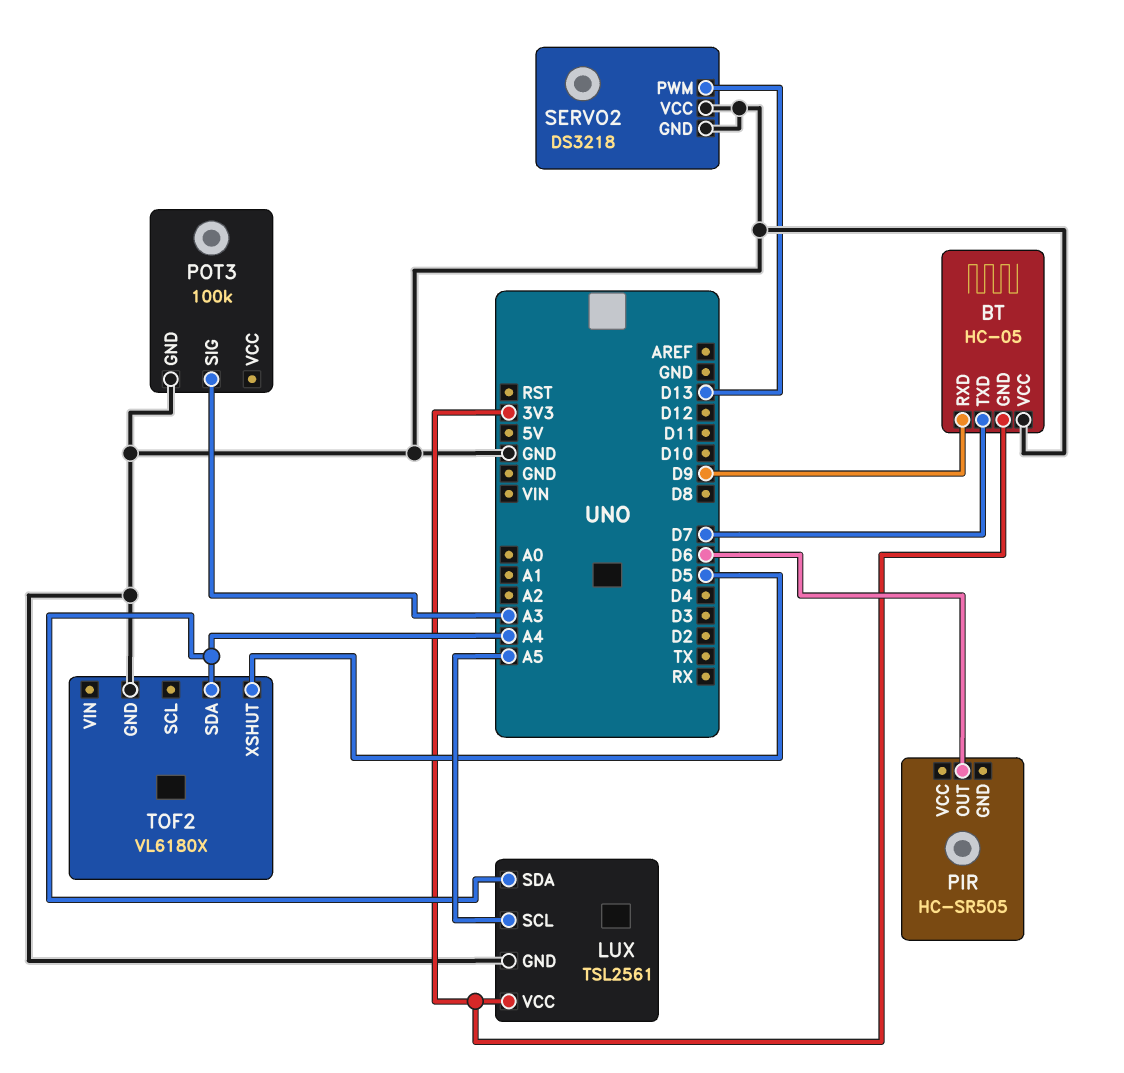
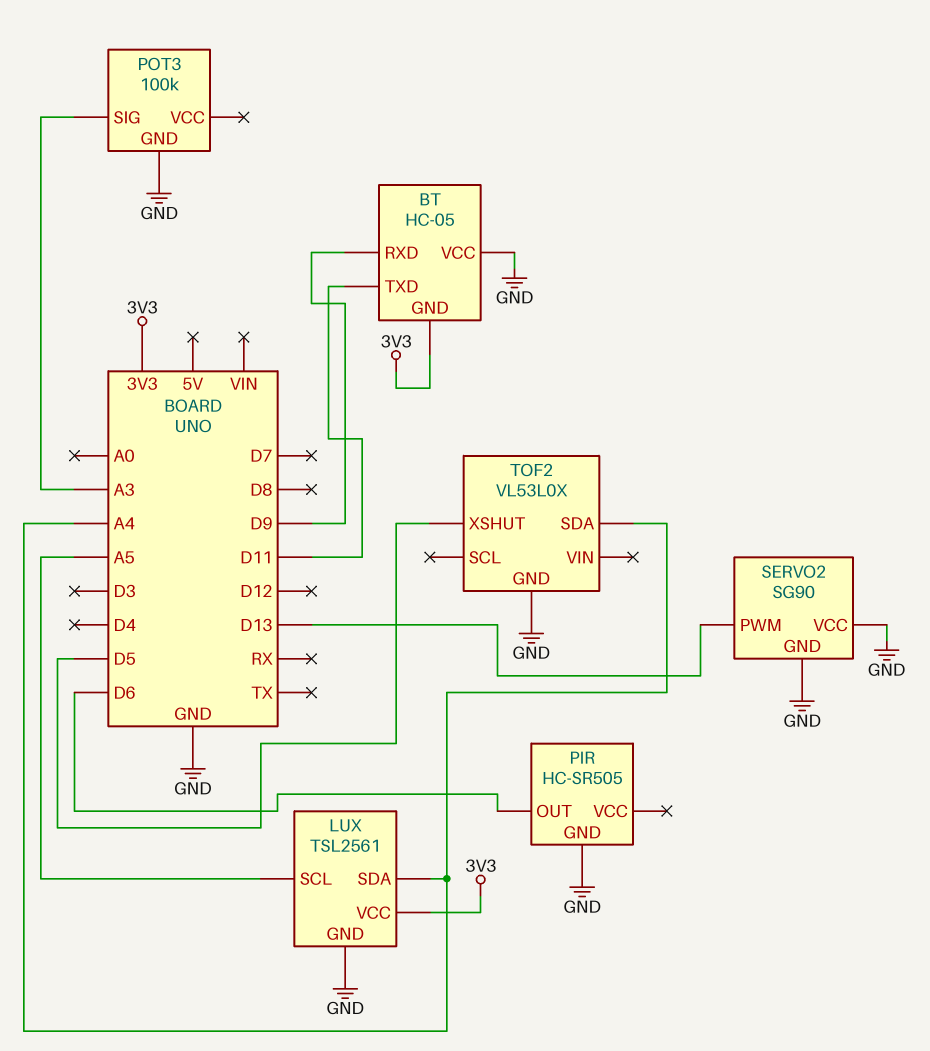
BT pin TXD: D7 -> D11
PIR pin GND: none -> GND
SERVO2: DS3218 -> SG90
TOF2: VL6180X -> VL53L0X

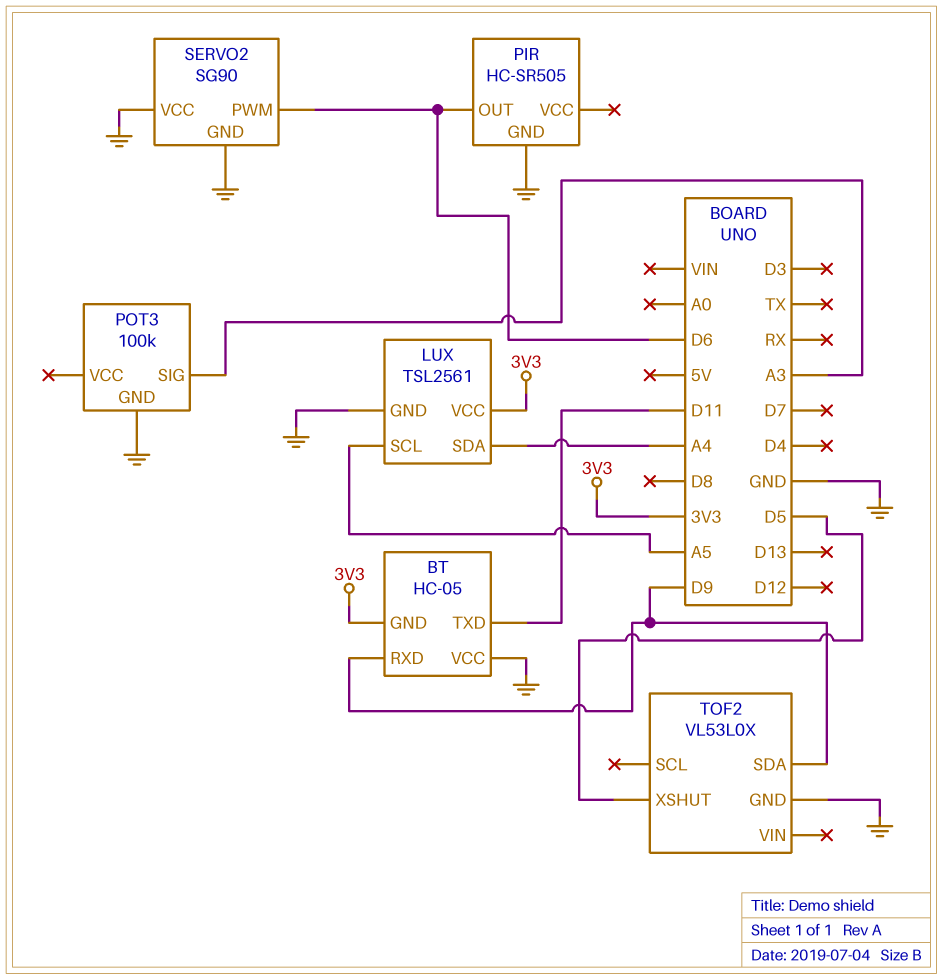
SERVO2 pin PWM: D13 -> D6
TOF2 pin SDA: A4 -> D9

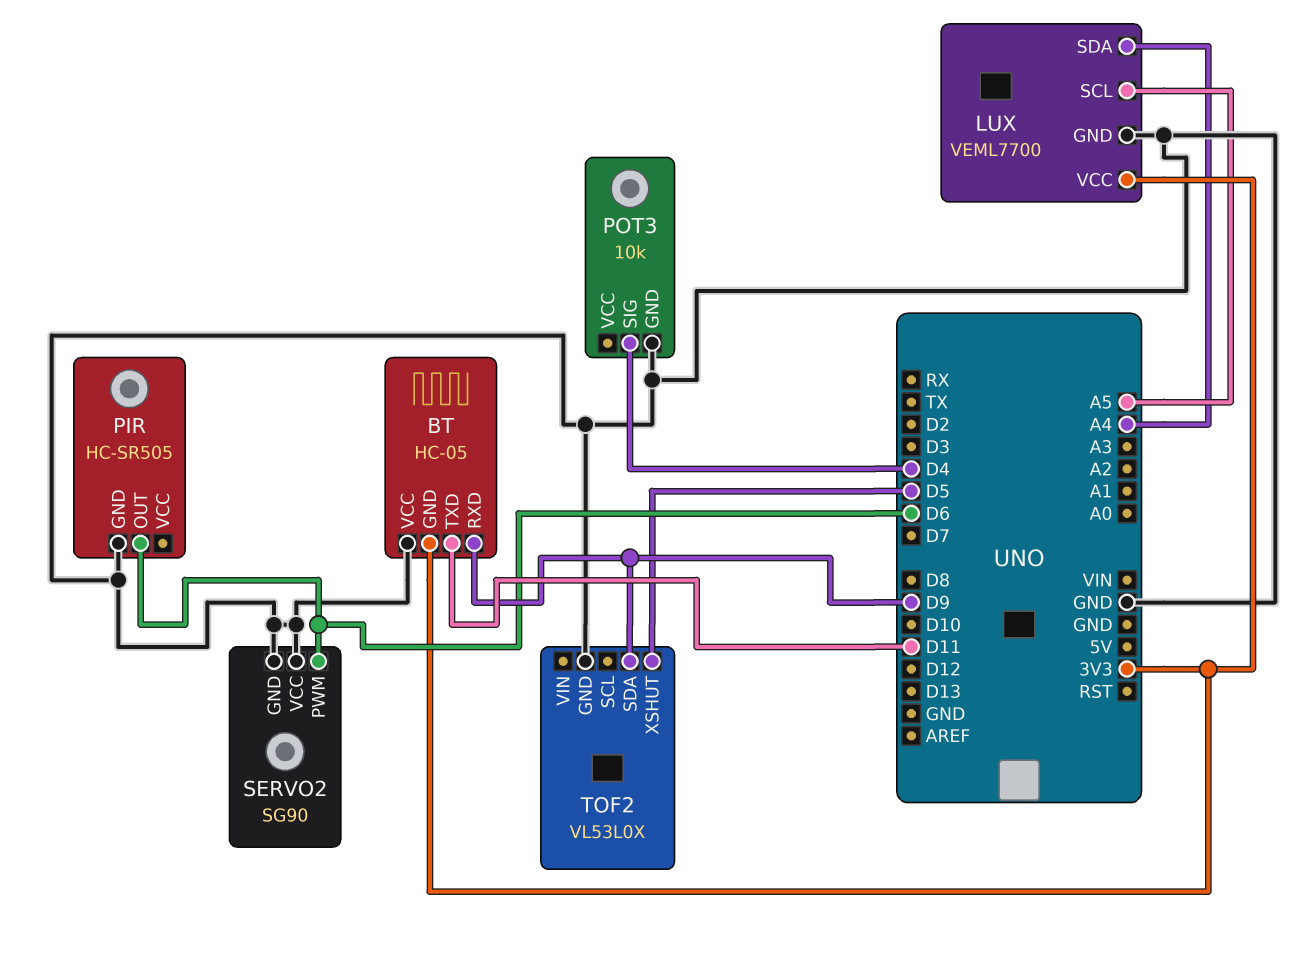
LUX: TSL2561 -> VEML7700
POT3: 100k -> 10k
POT3 pin SIG: A3 -> D4

